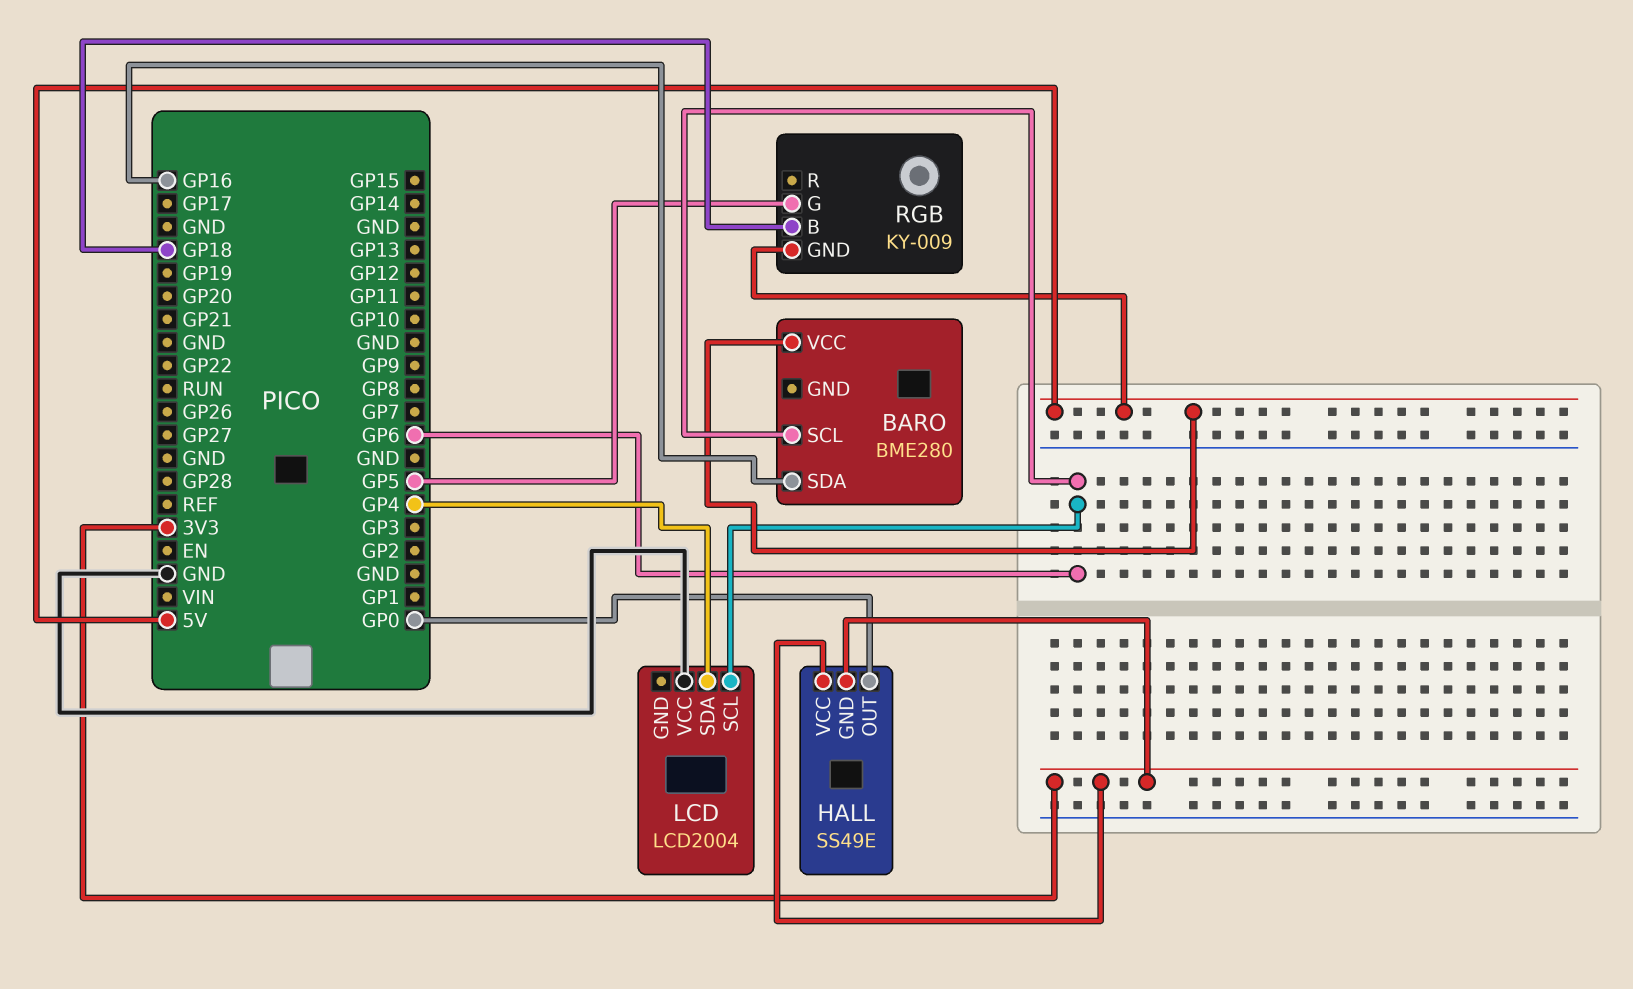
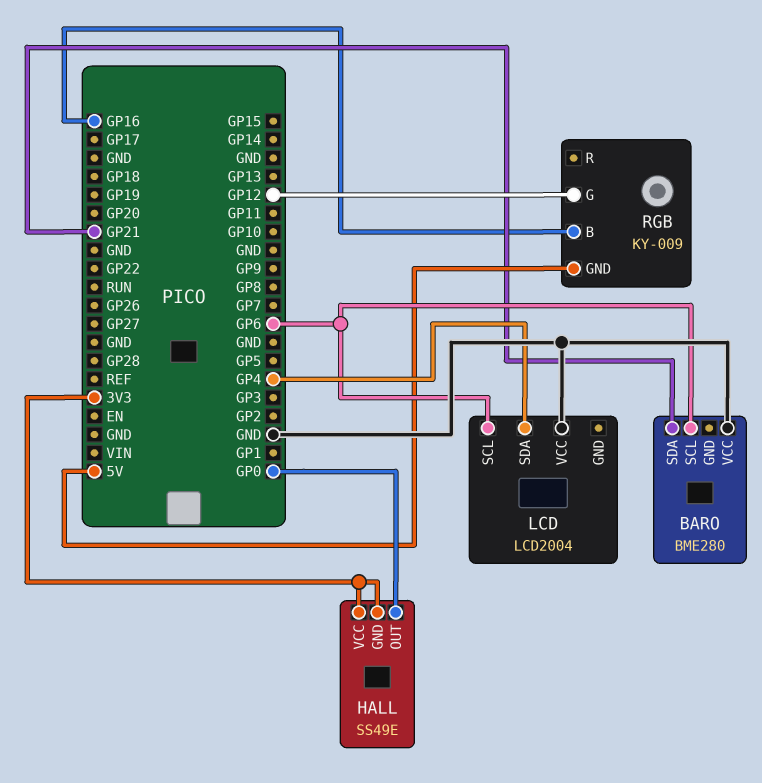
BARO pin SDA: GP16 -> GP21
BARO pin VCC: 5V -> GND
RGB pin B: GP18 -> GP16
RGB pin G: GP5 -> GP12

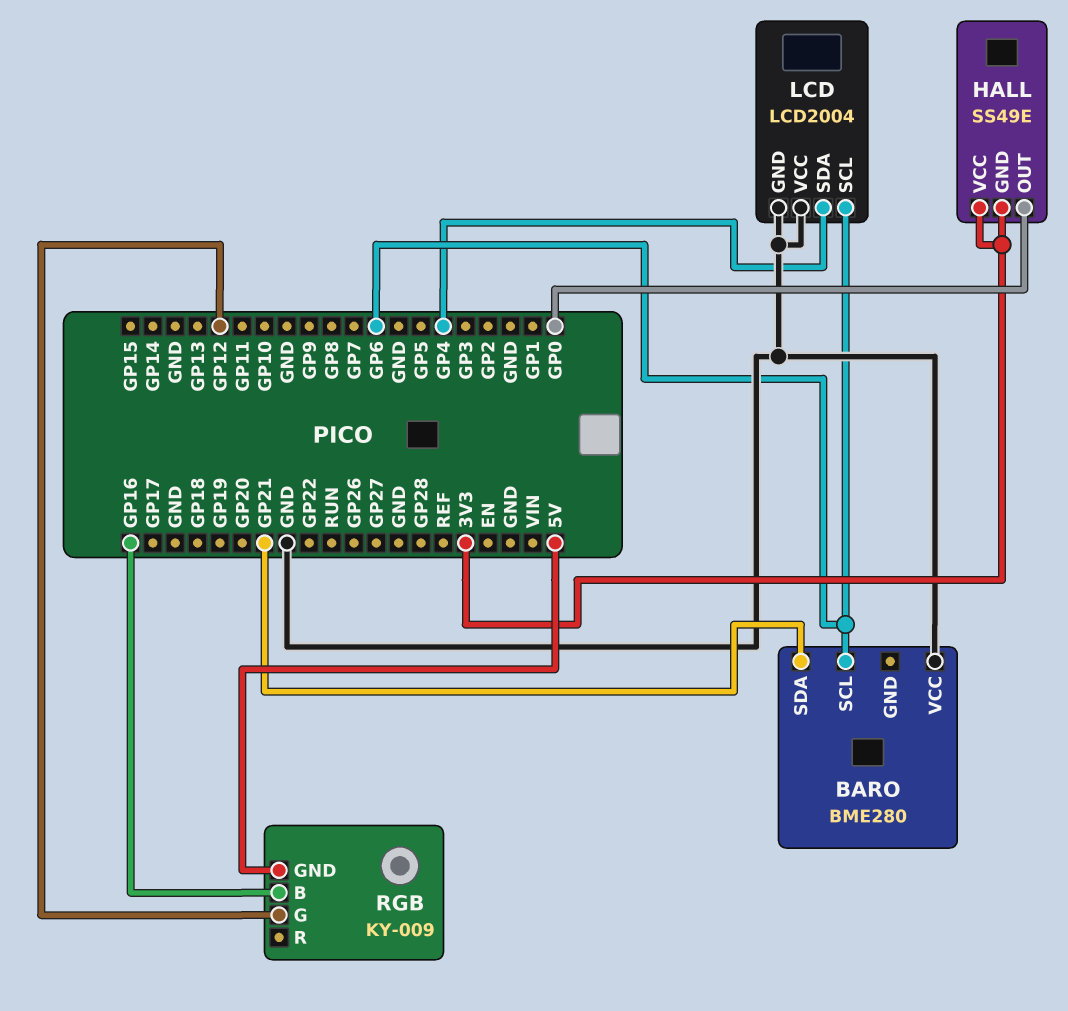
LCD pin GND: none -> GND

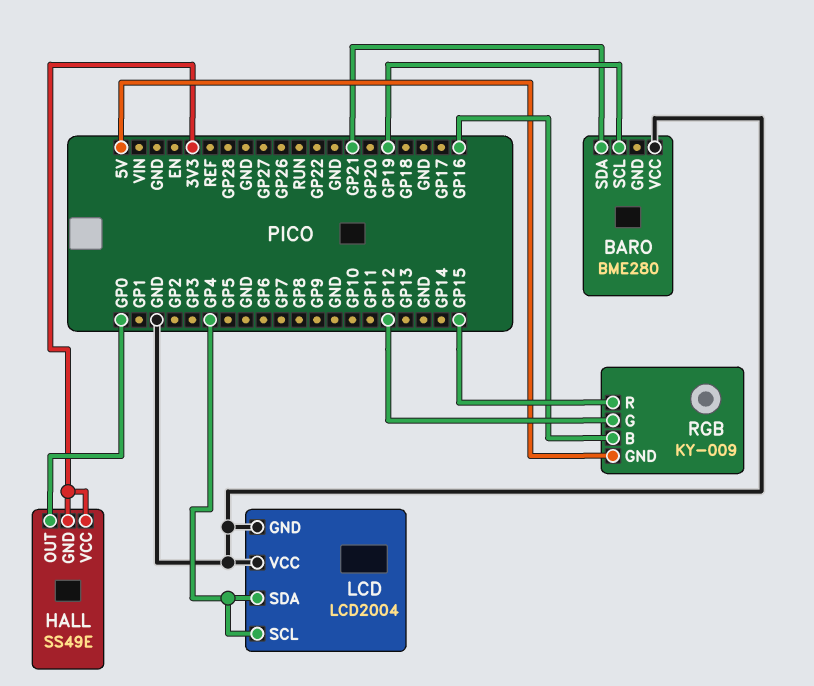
BARO pin SCL: GP6 -> GP19
LCD pin SCL: GP6 -> GP4
RGB pin R: none -> GP15

